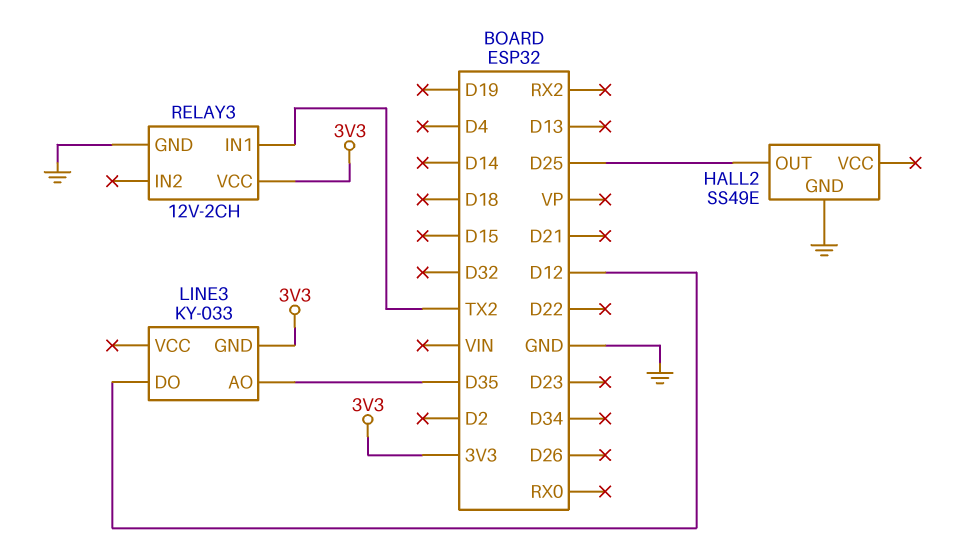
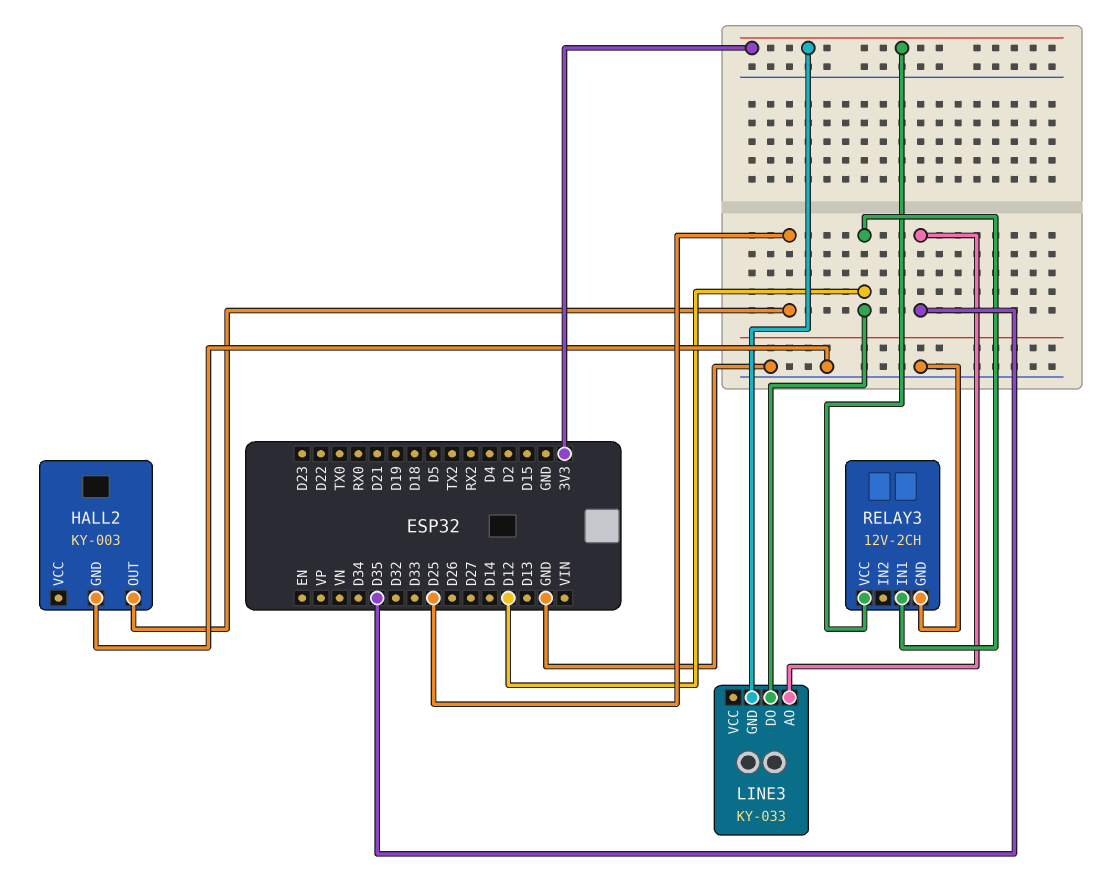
HALL2: SS49E -> KY-003
RELAY3 pin IN1: TX2 -> D12

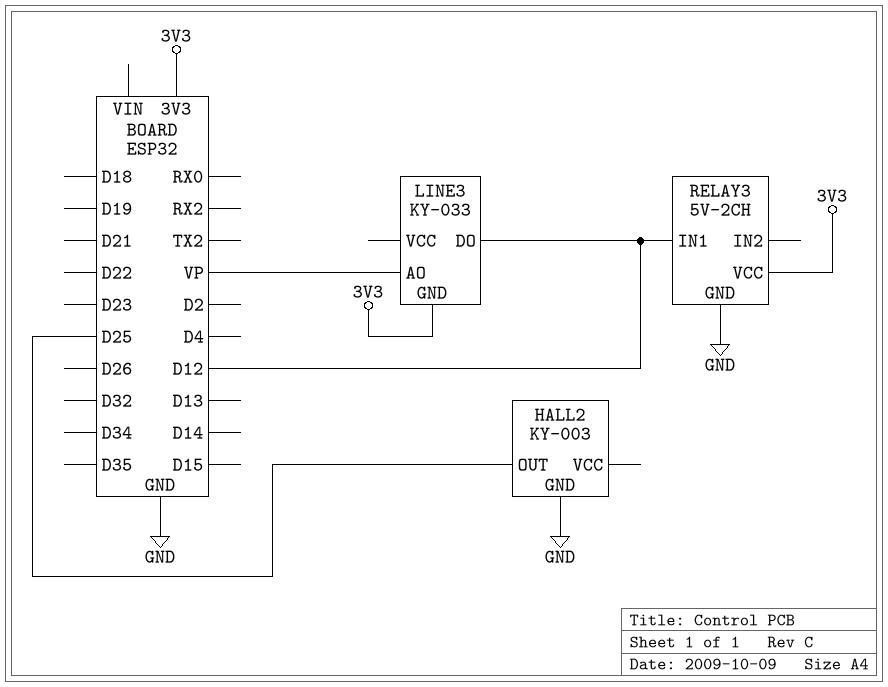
LINE3 pin AO: D35 -> VP
RELAY3: 12V-2CH -> 5V-2CH

